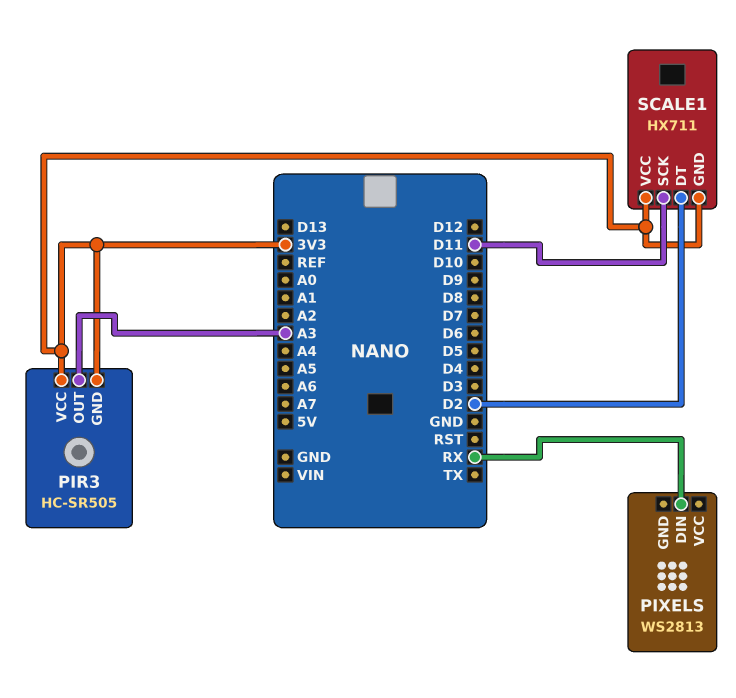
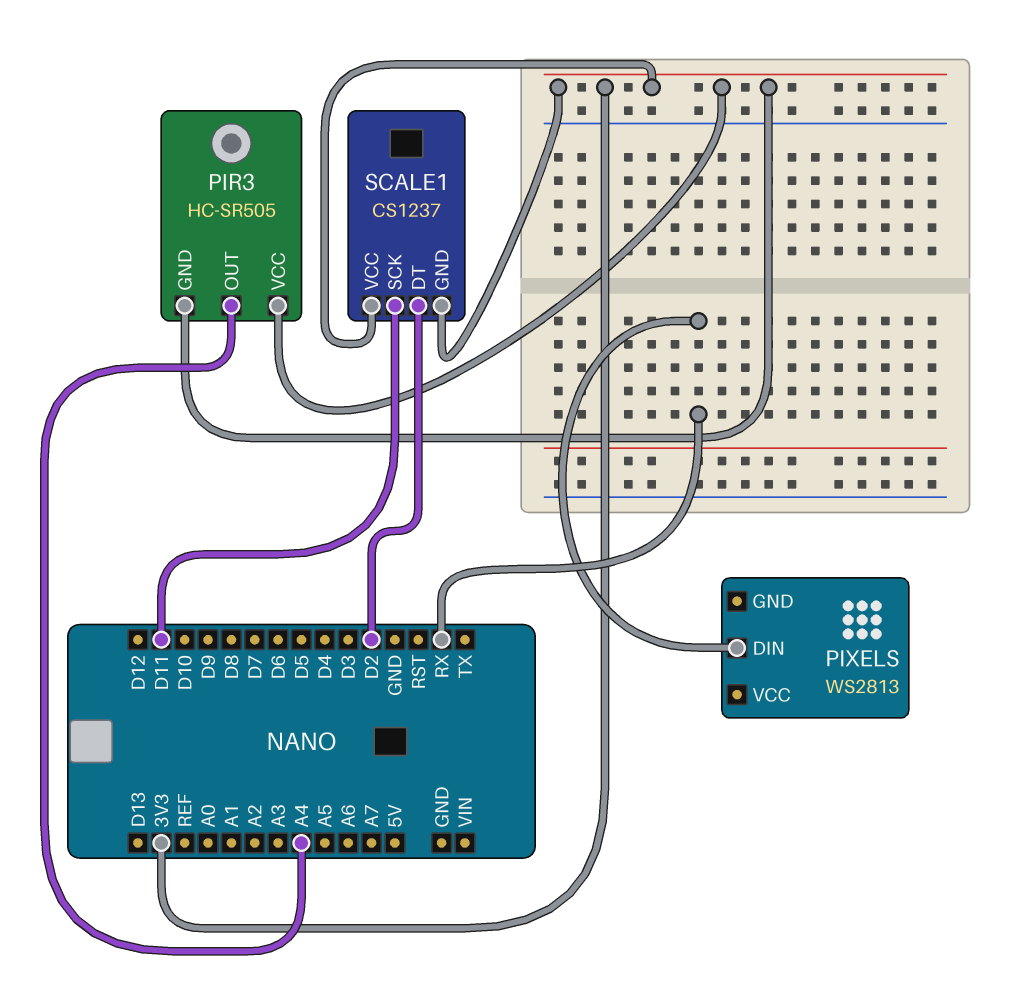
PIR3 pin OUT: A3 -> A4
SCALE1: HX711 -> CS1237

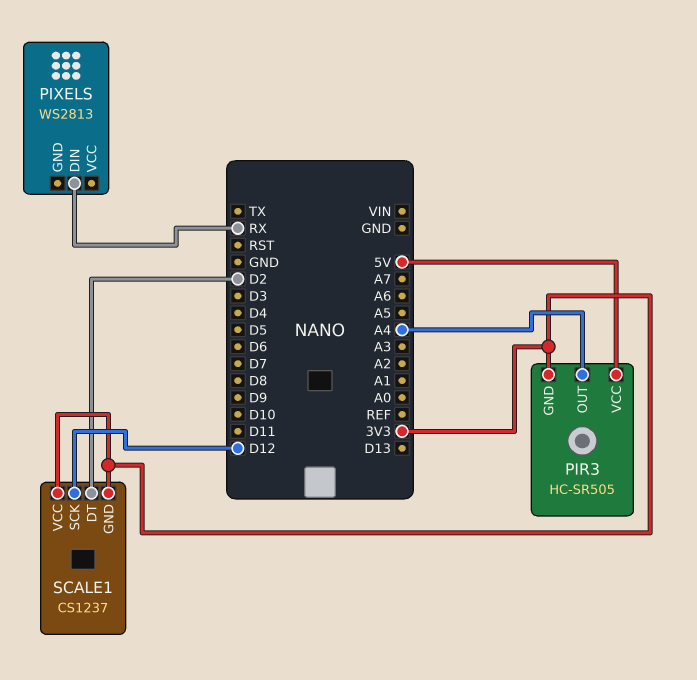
PIR3 pin VCC: 3V3 -> 5V
SCALE1 pin SCK: D11 -> D12

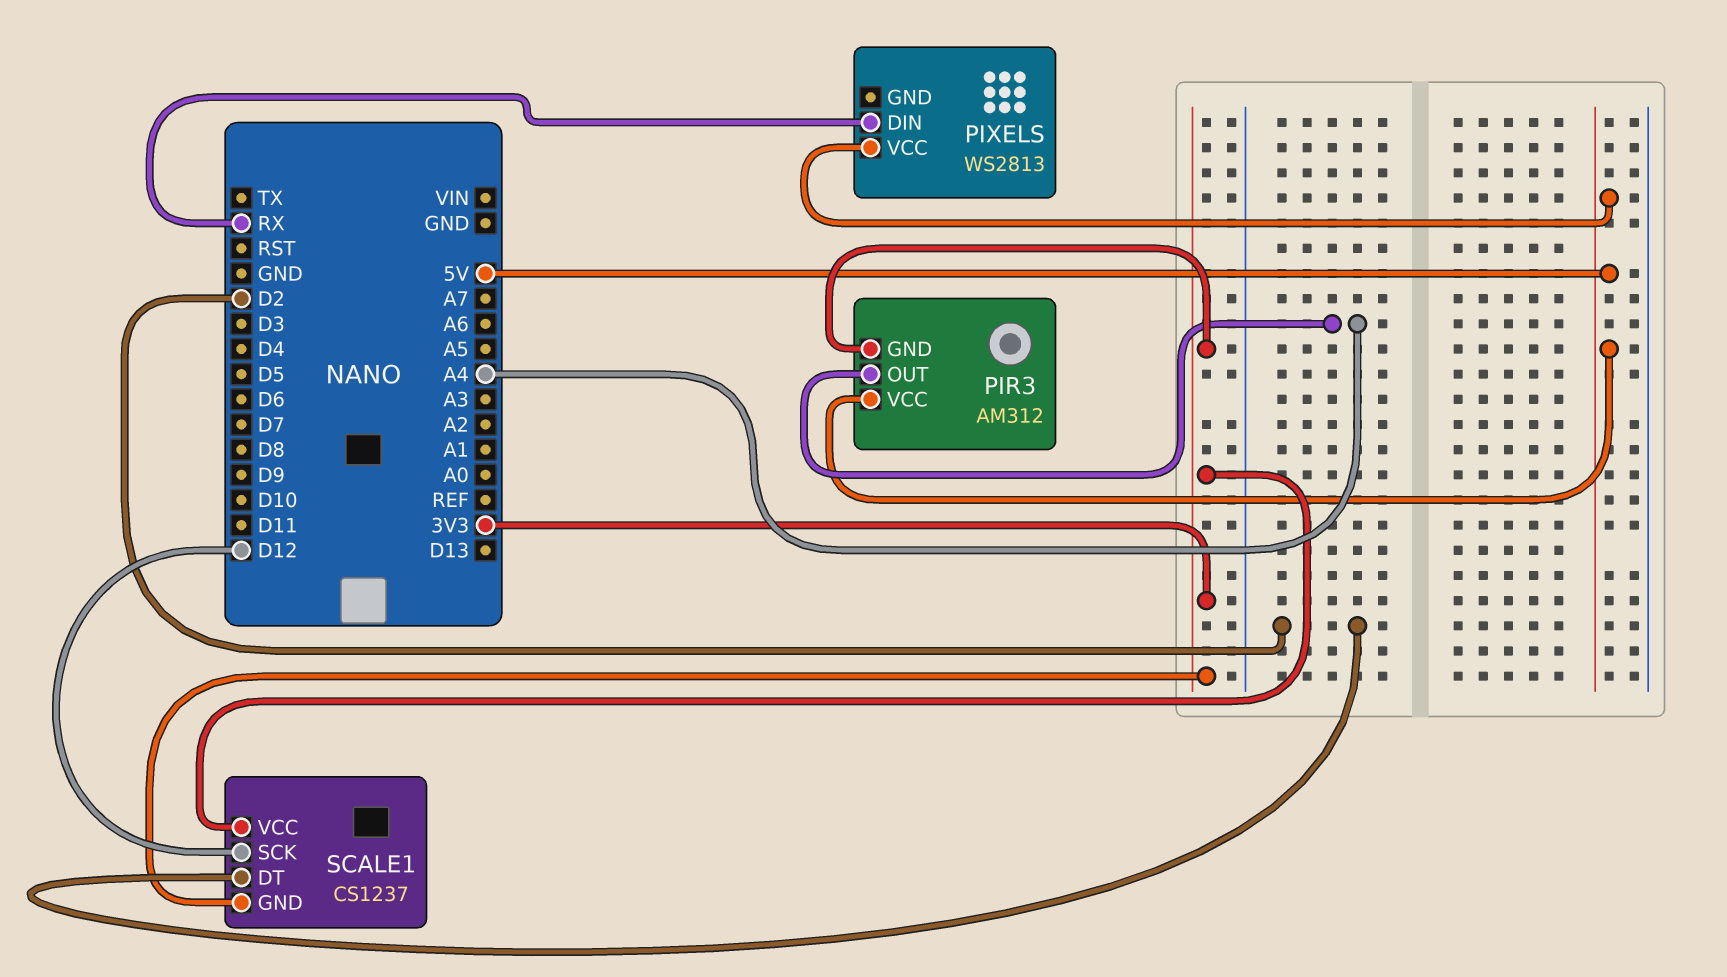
PIR3: HC-SR505 -> AM312
PIXELS pin VCC: none -> 5V

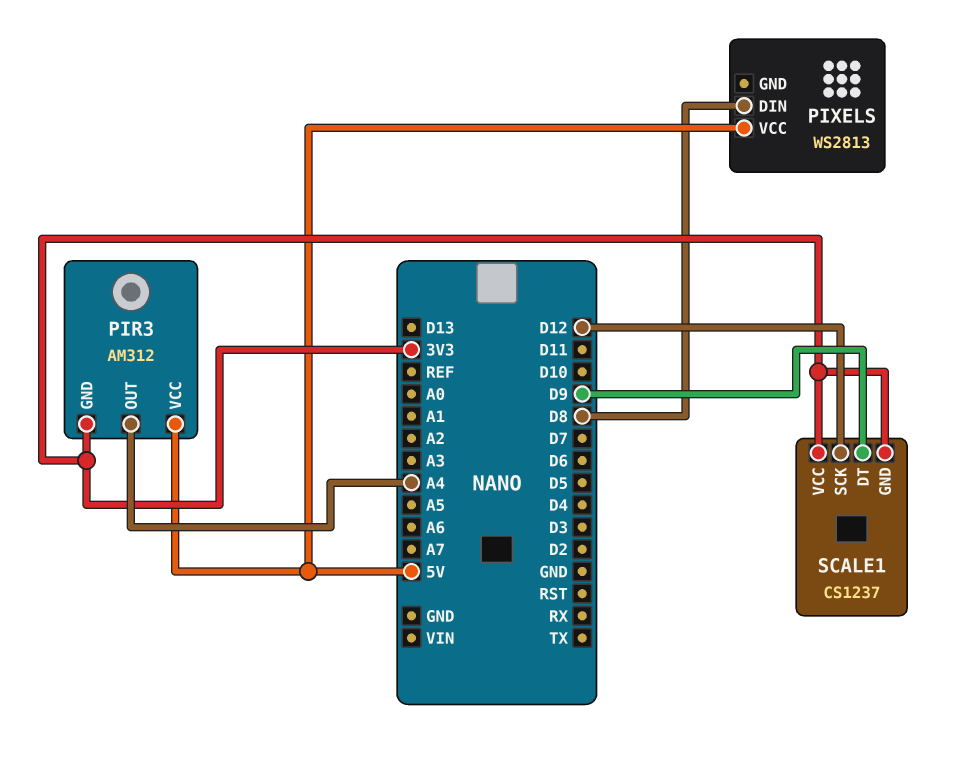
PIXELS pin DIN: RX -> D8
SCALE1 pin DT: D2 -> D9

